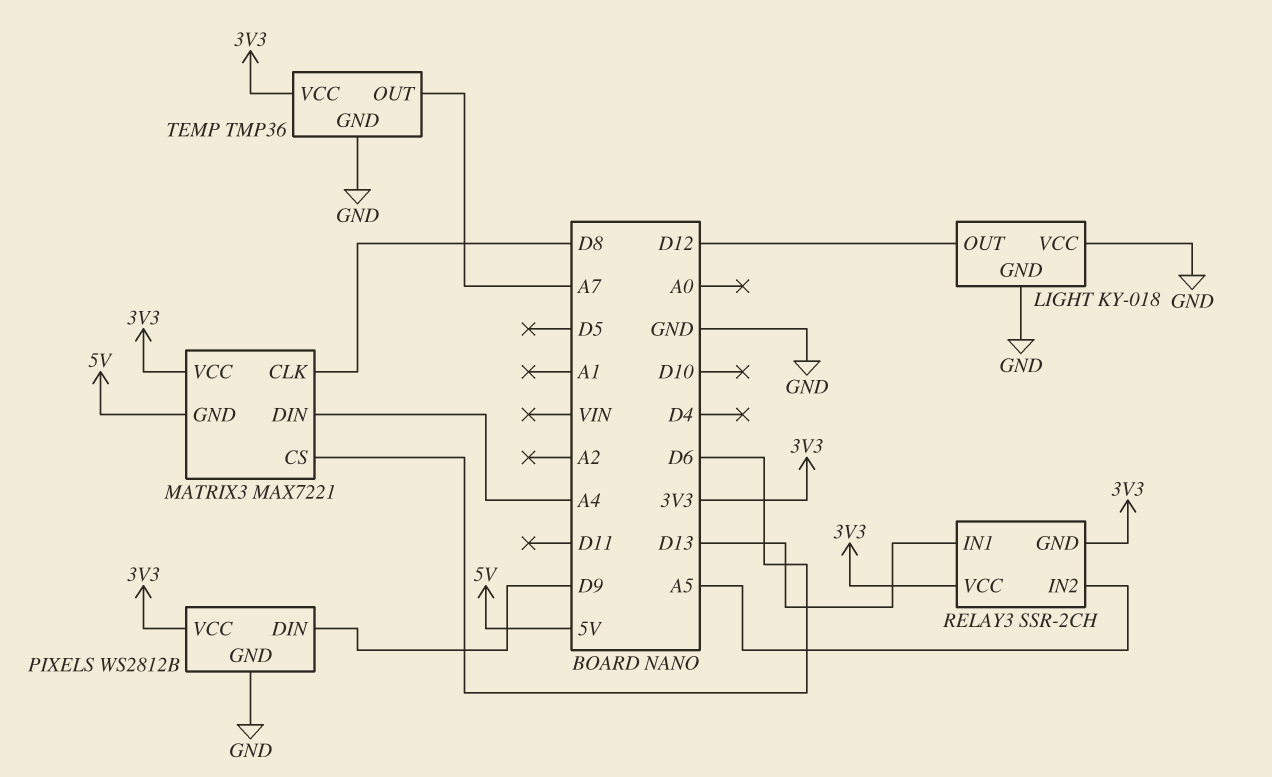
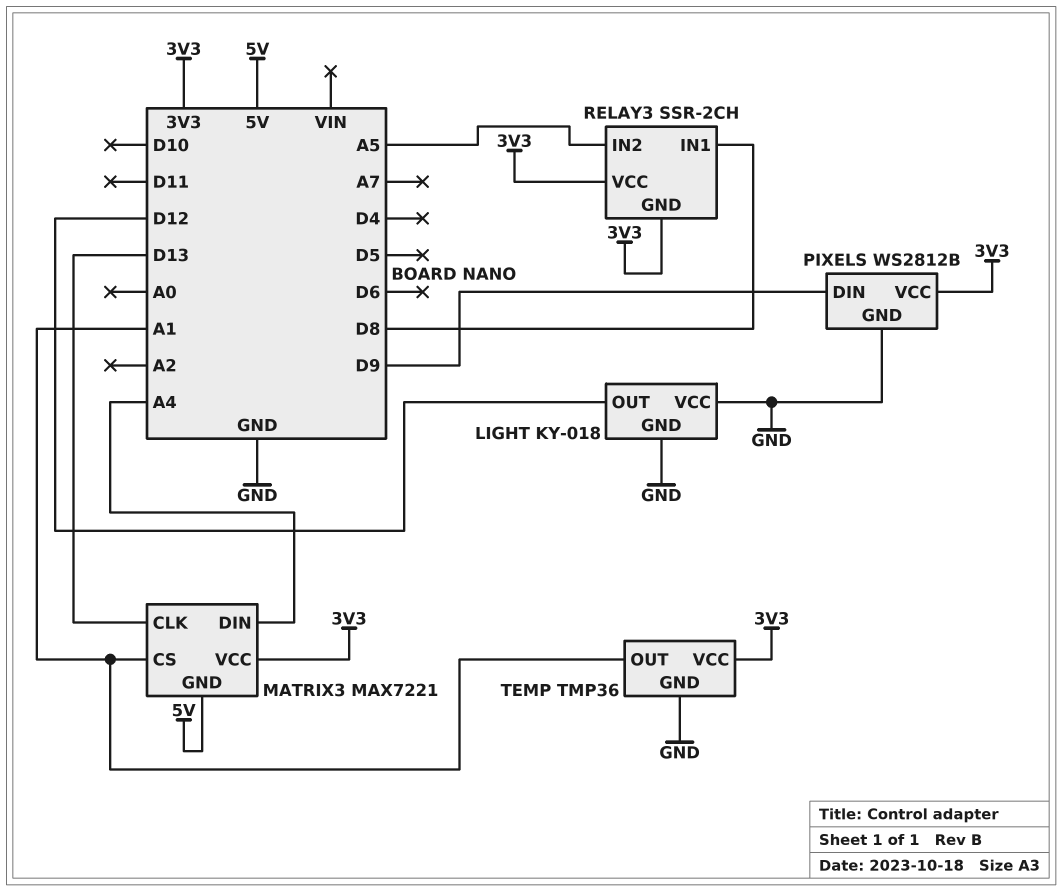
MATRIX3 pin CLK: D8 -> D13
MATRIX3 pin CS: D6 -> A1
RELAY3 pin IN1: D13 -> D8
TEMP pin OUT: A7 -> A1

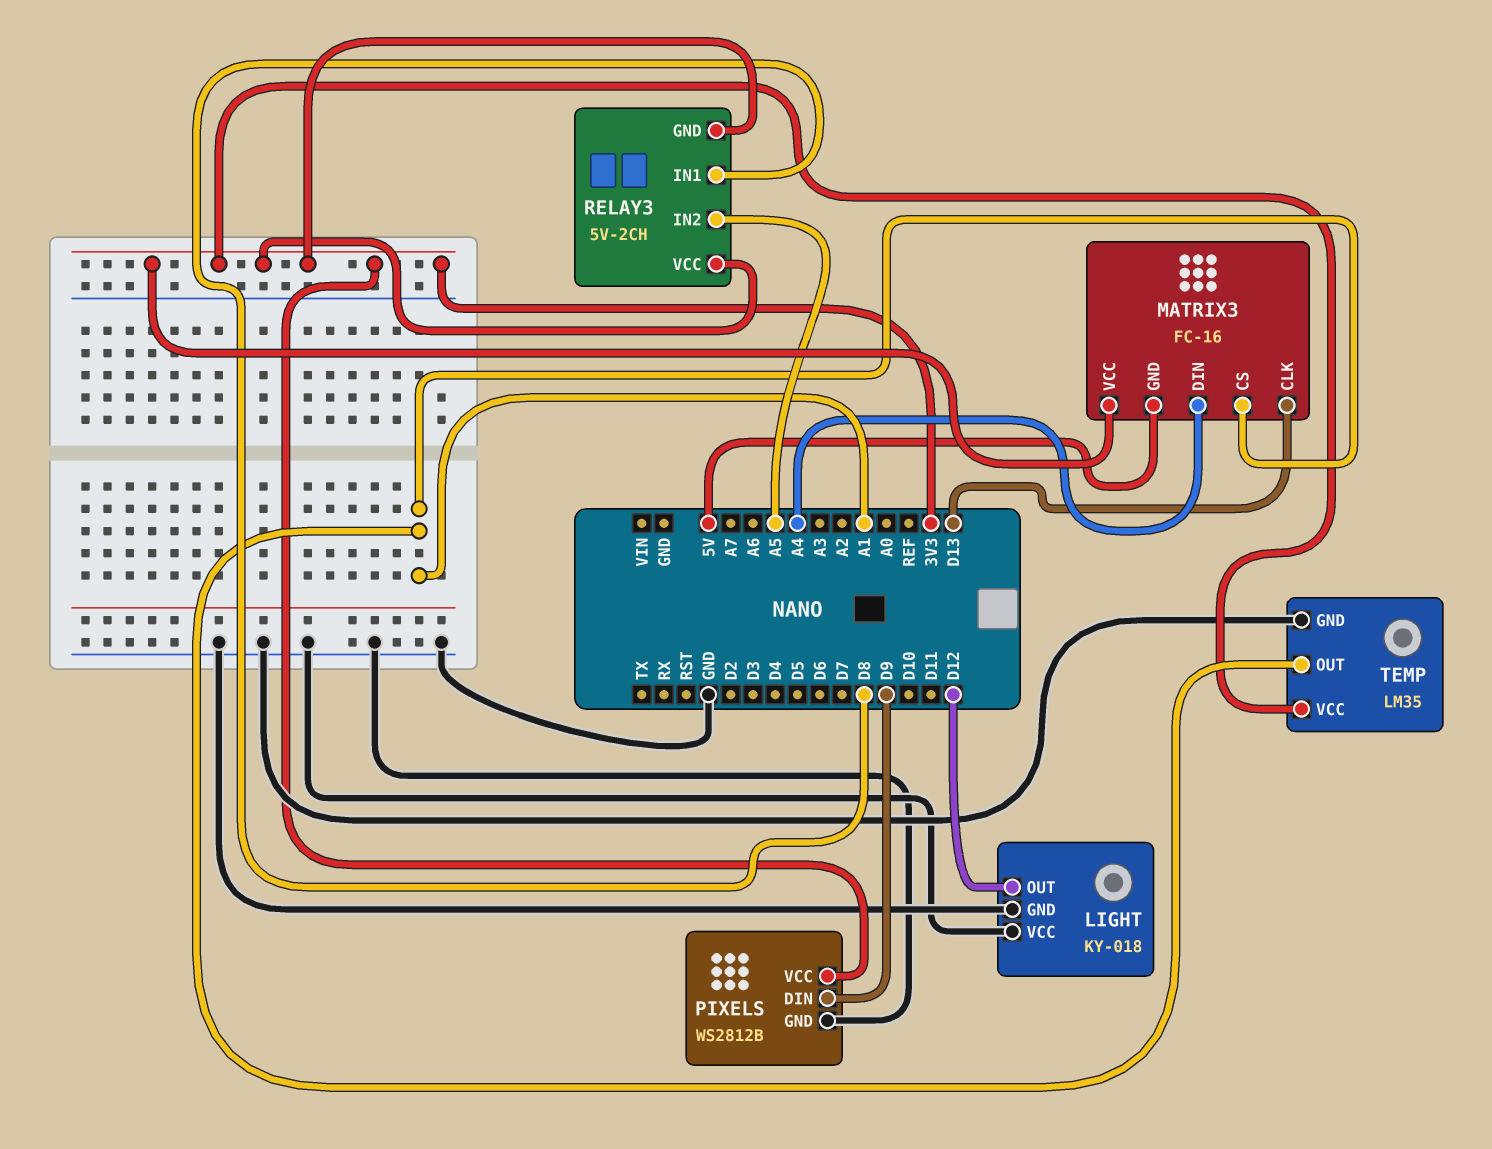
MATRIX3: MAX7221 -> FC-16
RELAY3: SSR-2CH -> 5V-2CH
TEMP: TMP36 -> LM35

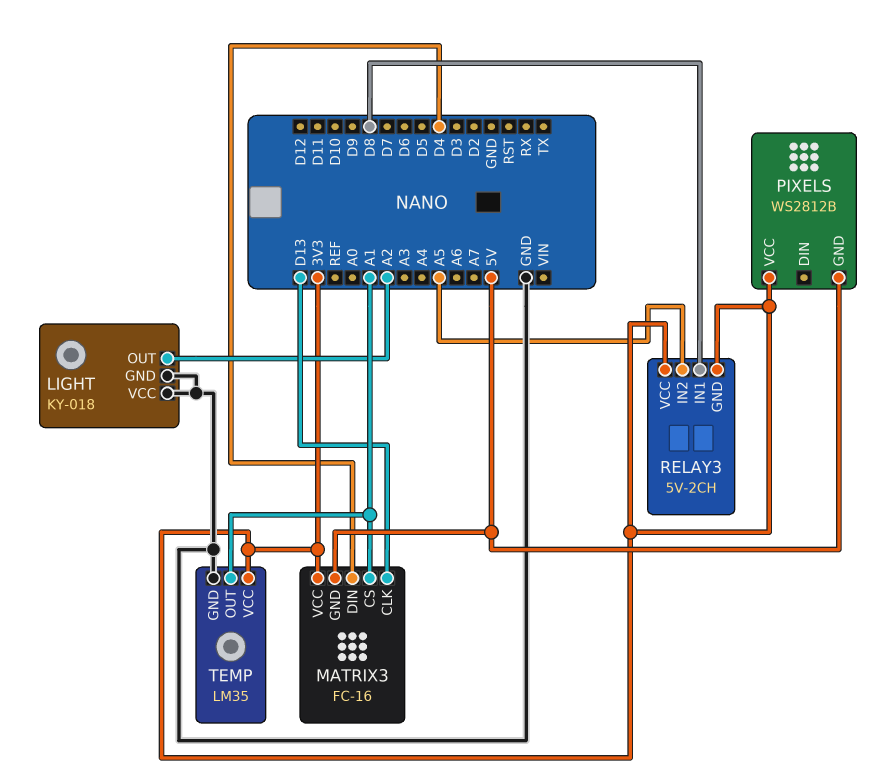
LIGHT pin OUT: D12 -> A2
MATRIX3 pin DIN: A4 -> D4
PIXELS pin DIN: D9 -> none
PIXELS pin GND: GND -> 5V

